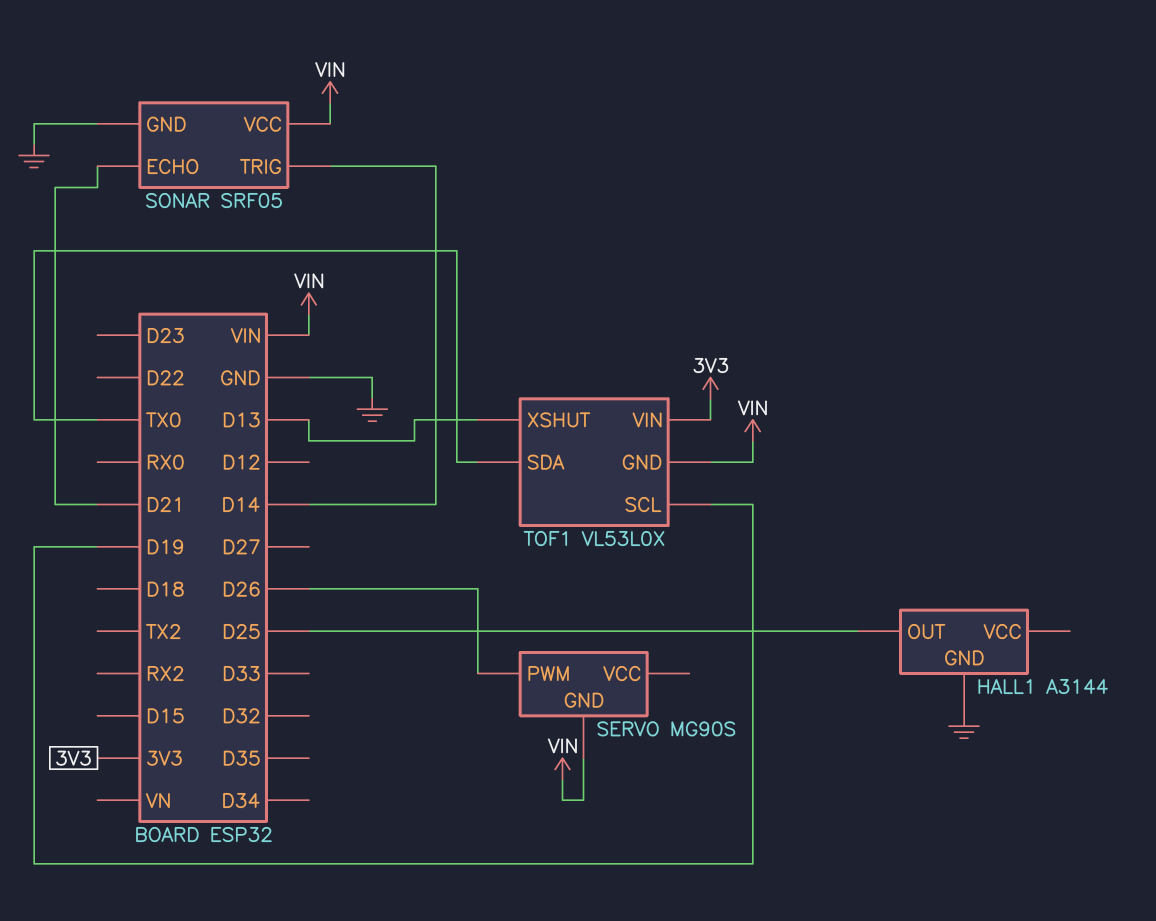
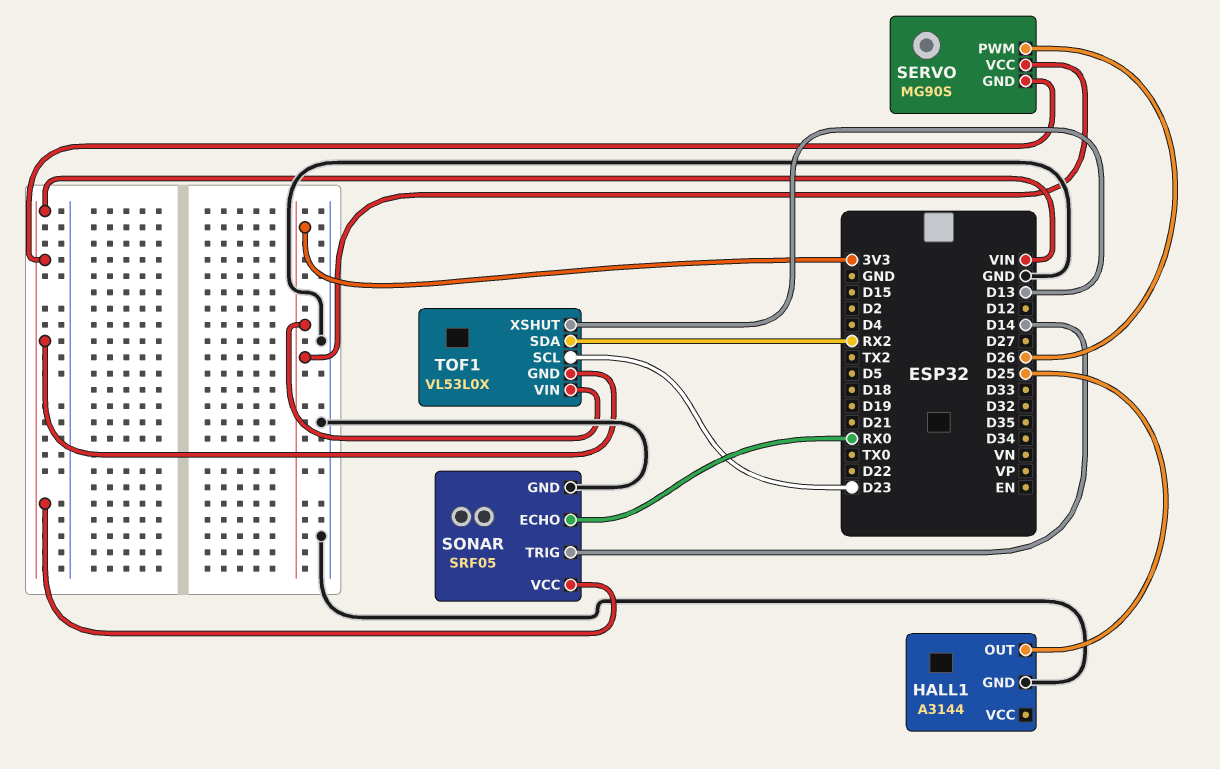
SERVO pin VCC: none -> 3V3
SONAR pin ECHO: D21 -> RX0
TOF1 pin SCL: D19 -> D23
TOF1 pin SDA: TX0 -> RX2

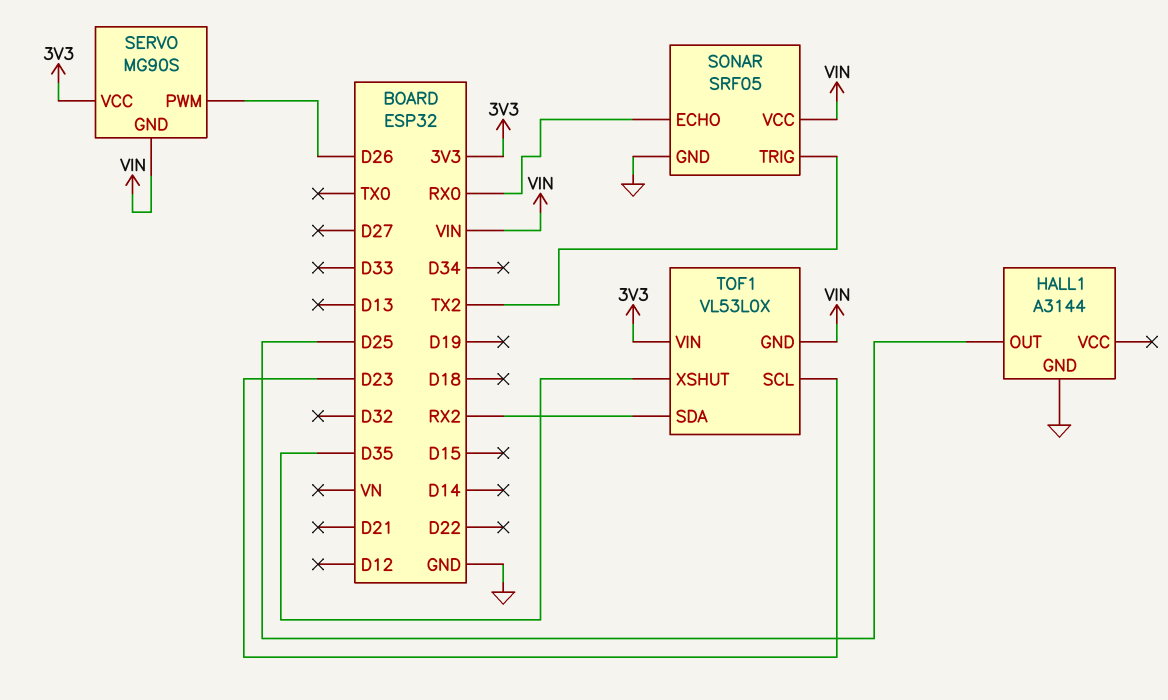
SONAR pin TRIG: D14 -> TX2
TOF1 pin XSHUT: D13 -> D35

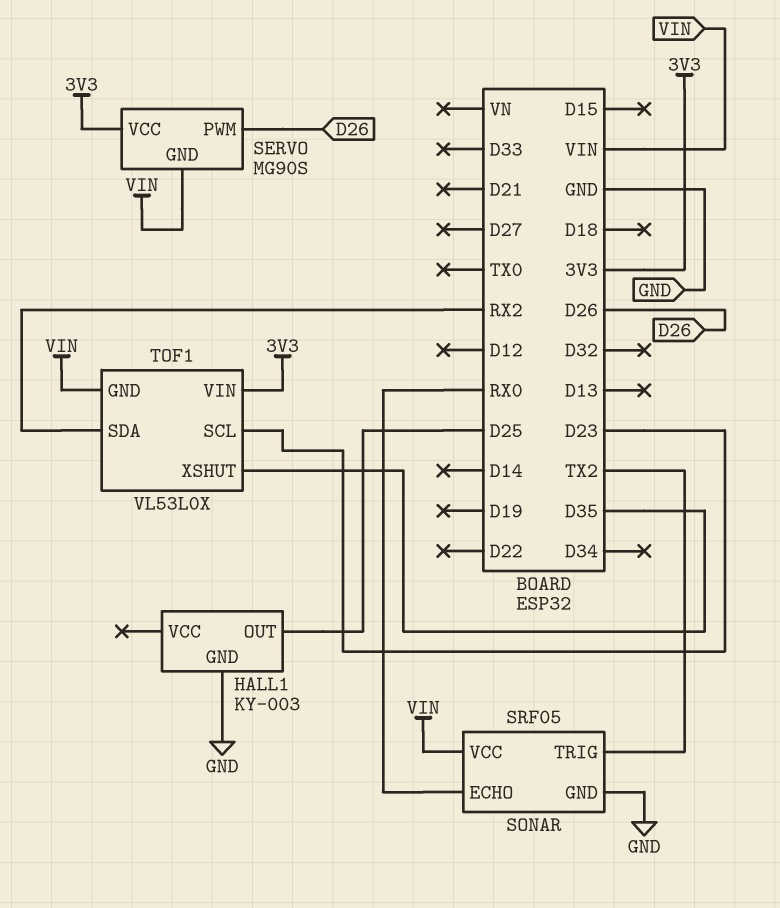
HALL1: A3144 -> KY-003

